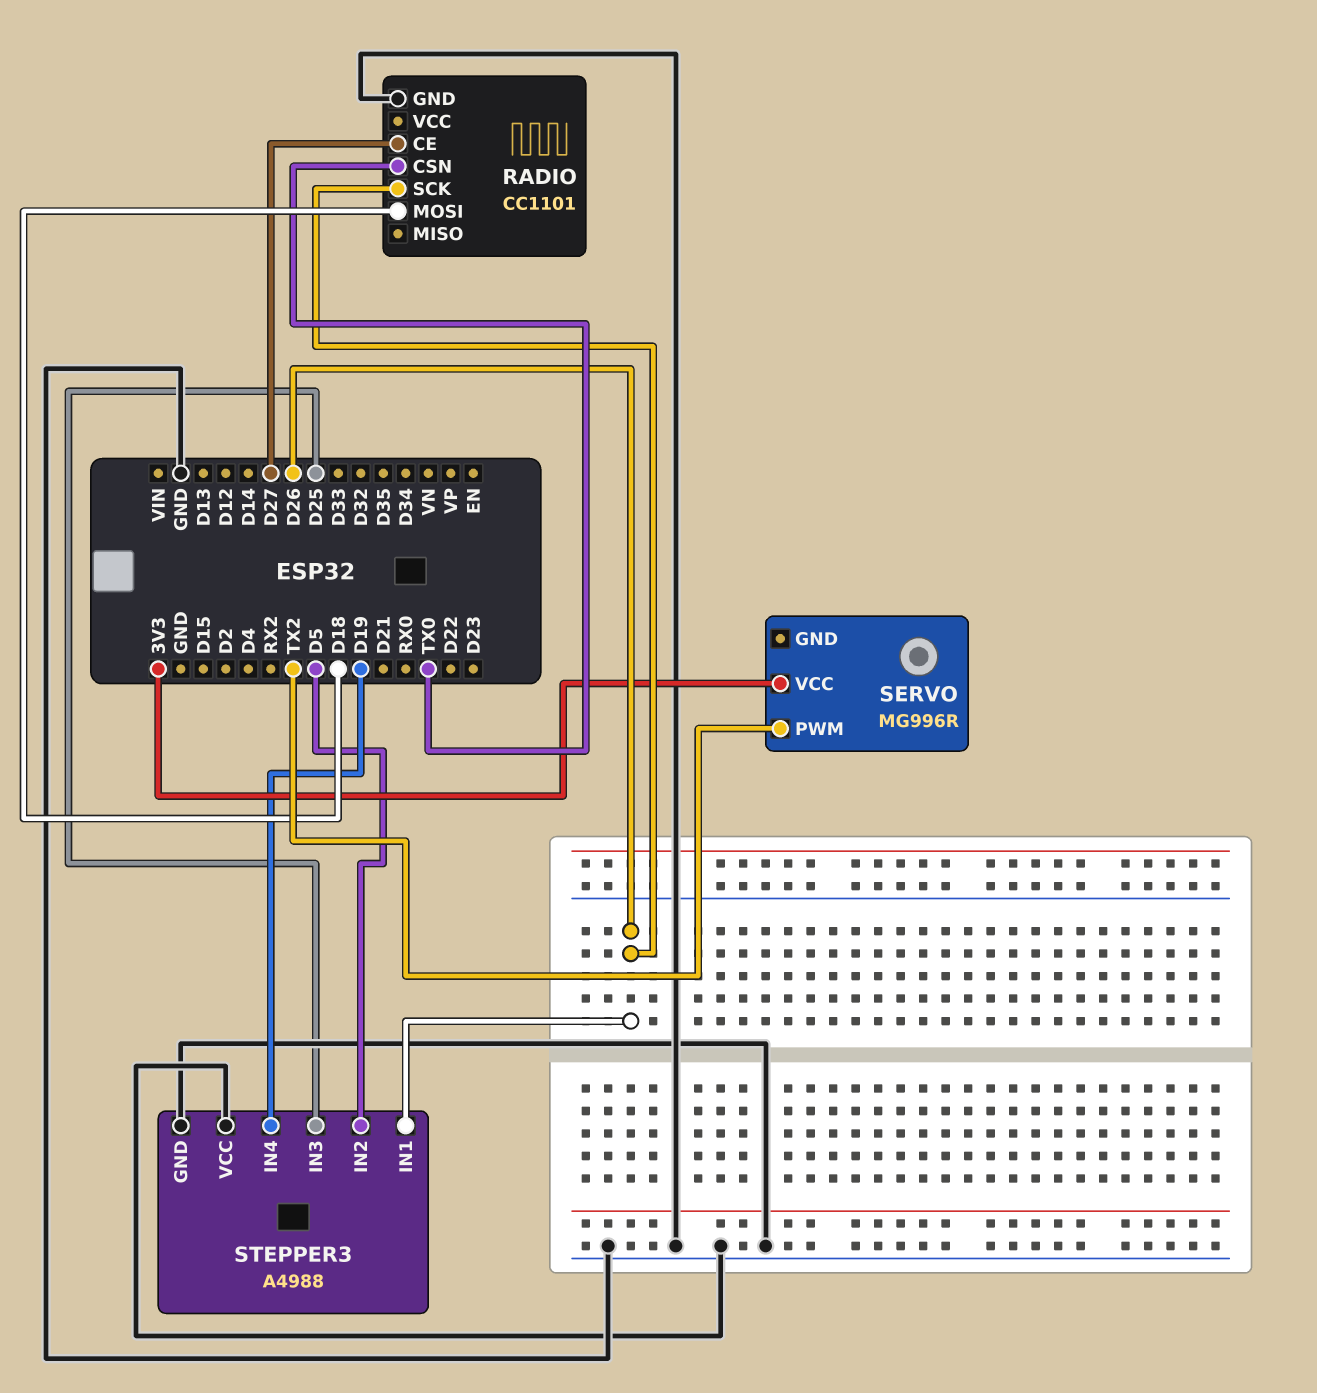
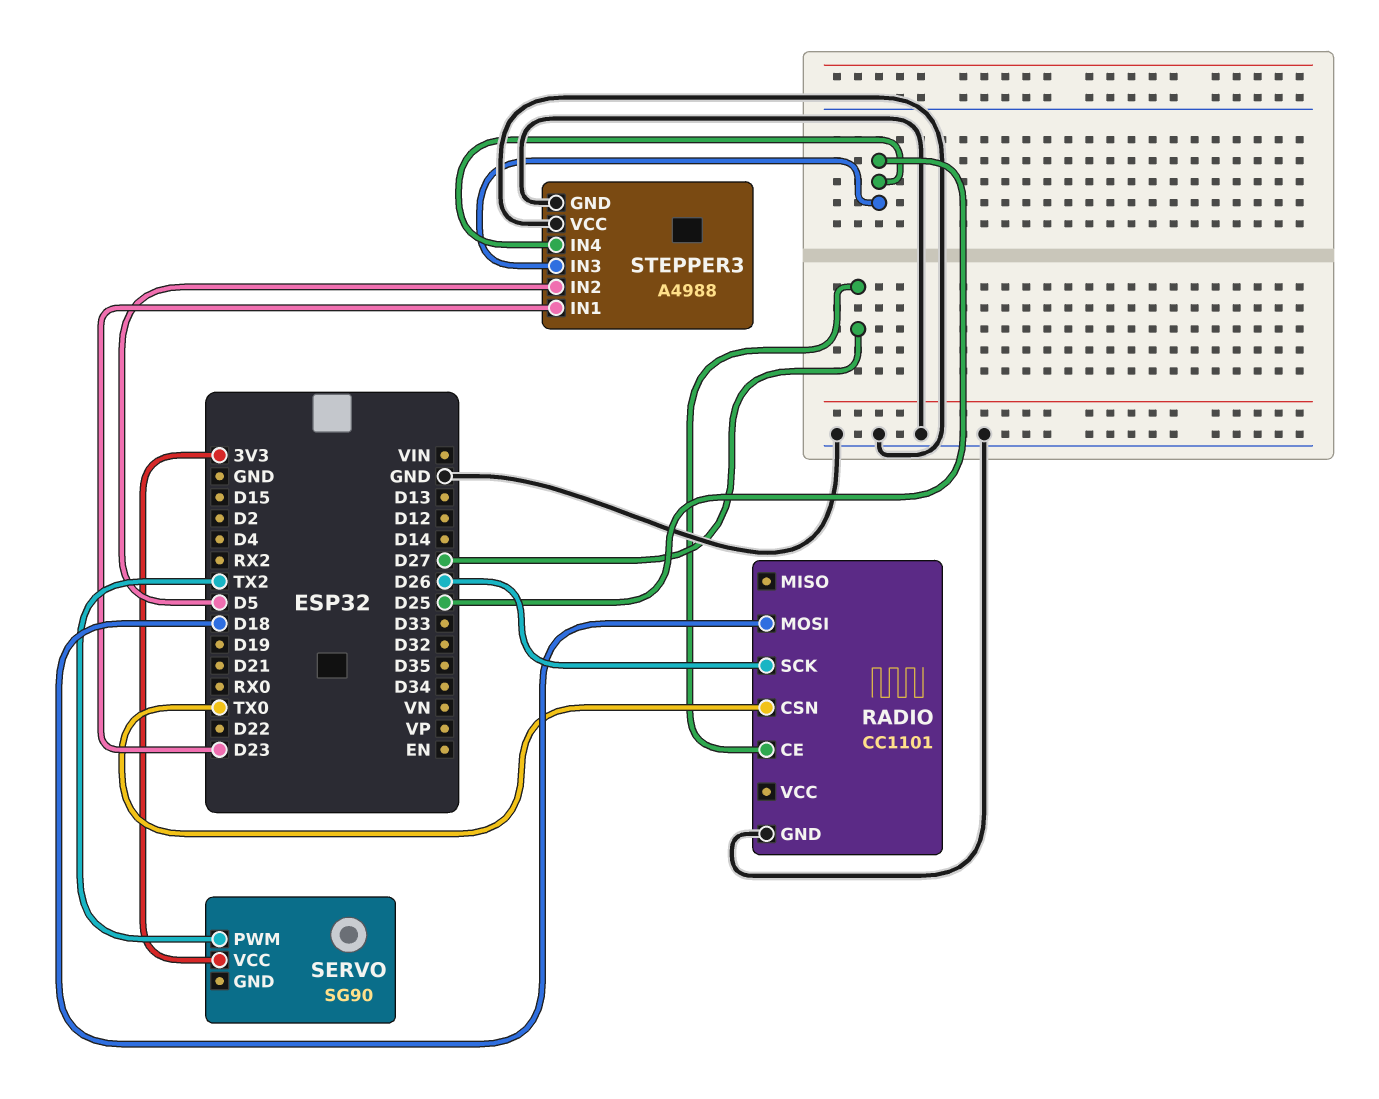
SERVO: MG996R -> SG90
STEPPER3 pin IN1: D26 -> D23
STEPPER3 pin IN4: D19 -> D25

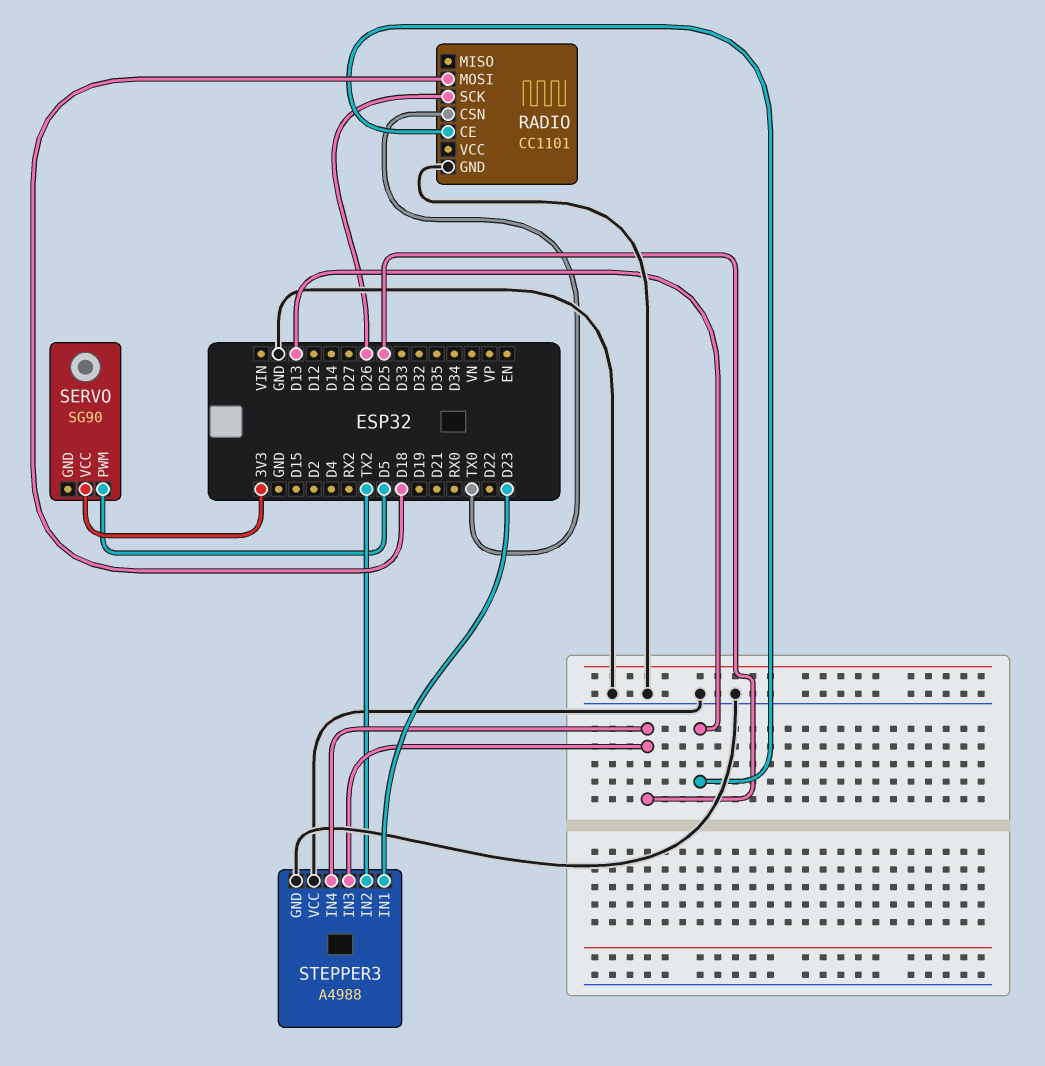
RADIO pin CE: D27 -> D13
SERVO pin PWM: TX2 -> D5
STEPPER3 pin IN2: D5 -> TX2

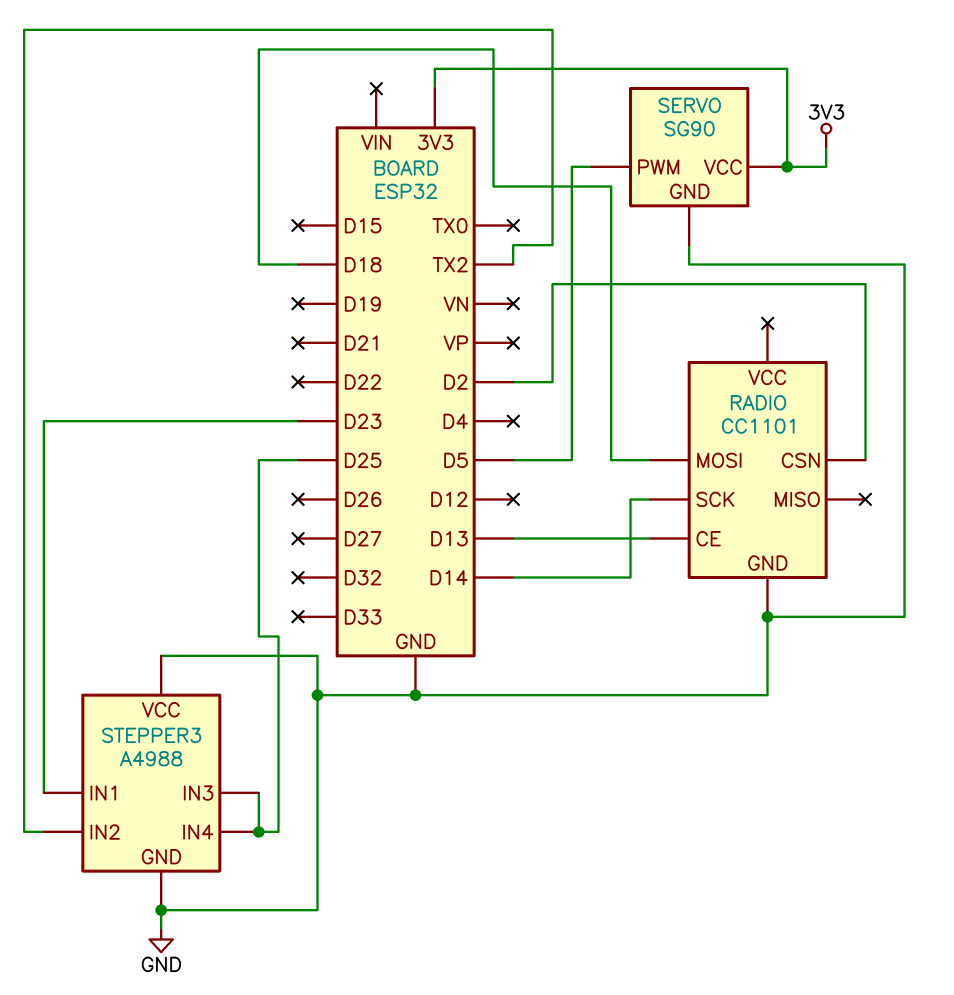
RADIO pin CSN: TX0 -> D2
RADIO pin SCK: D26 -> D14
SERVO pin GND: none -> GND

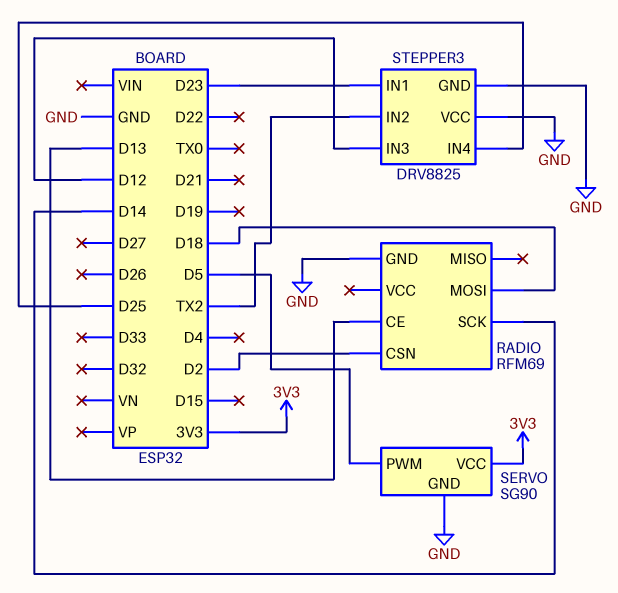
RADIO: CC1101 -> RFM69
STEPPER3: A4988 -> DRV8825
STEPPER3 pin IN3: D25 -> D12

